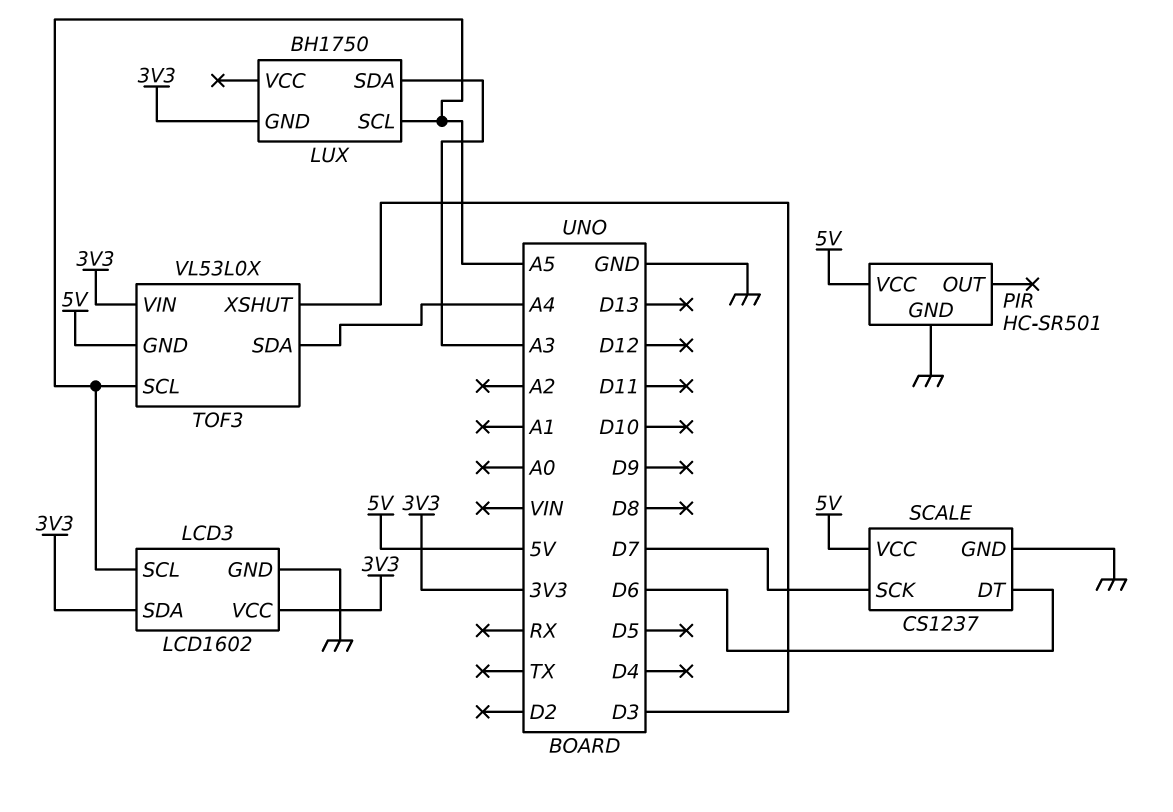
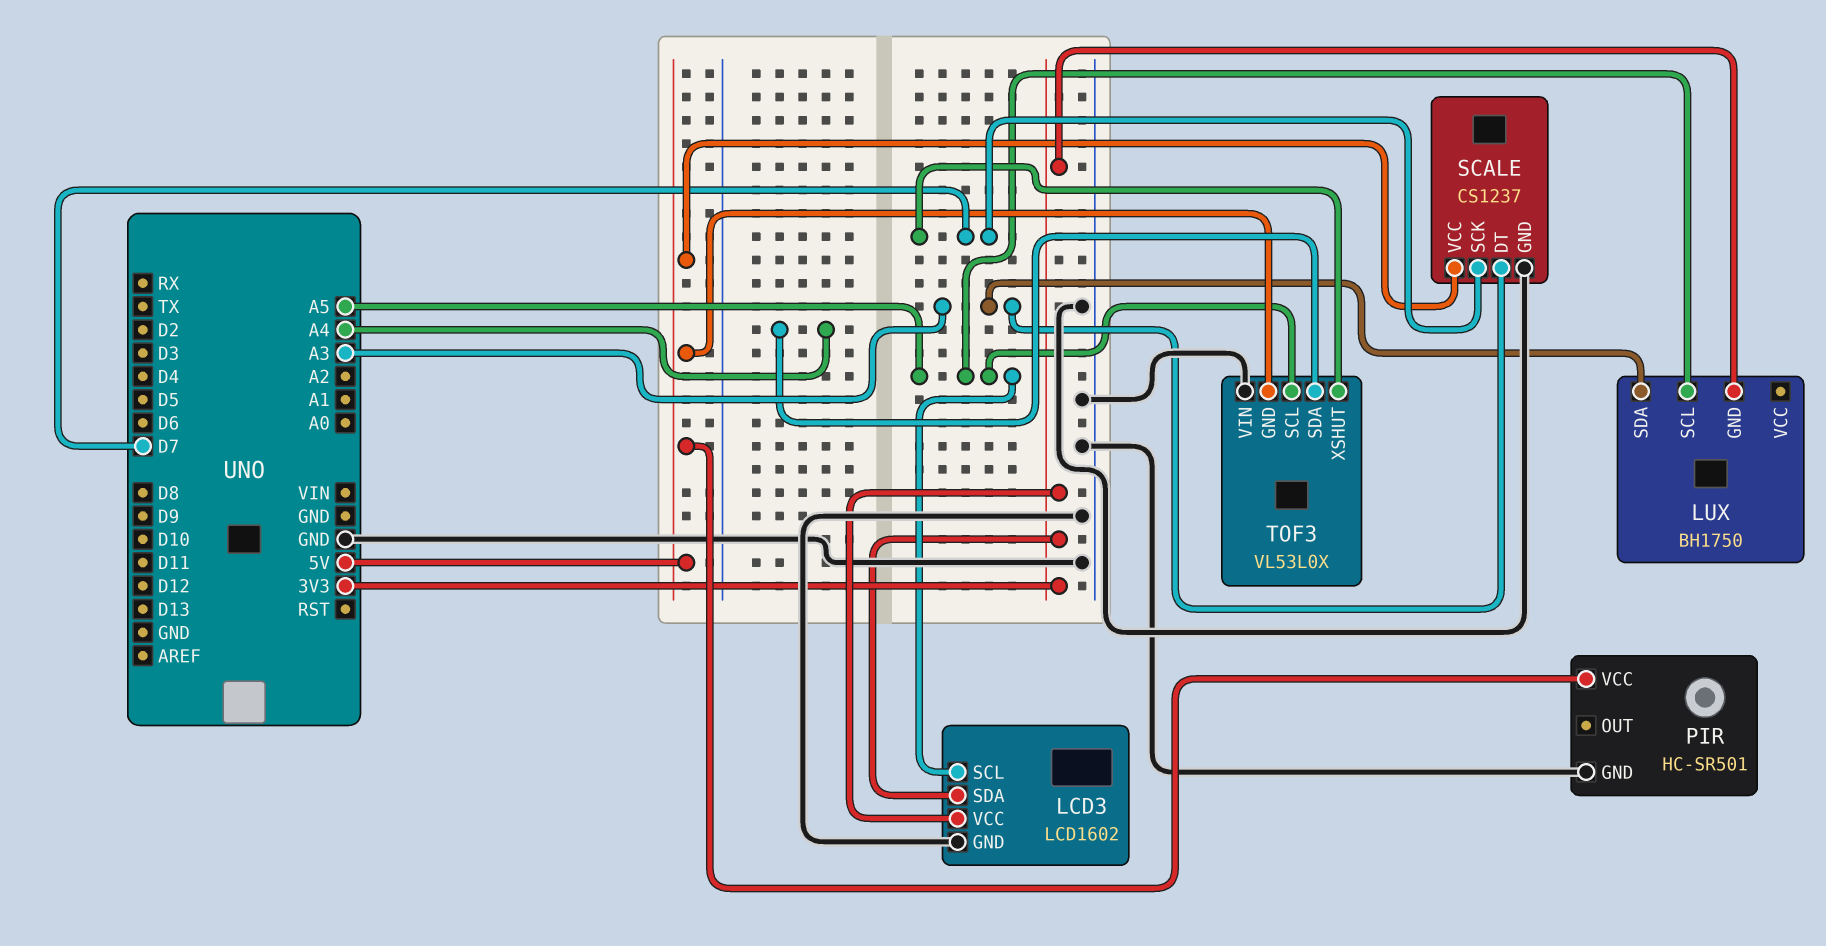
SCALE pin DT: D6 -> A3
TOF3 pin VIN: 3V3 -> GND
TOF3 pin XSHUT: D3 -> D7

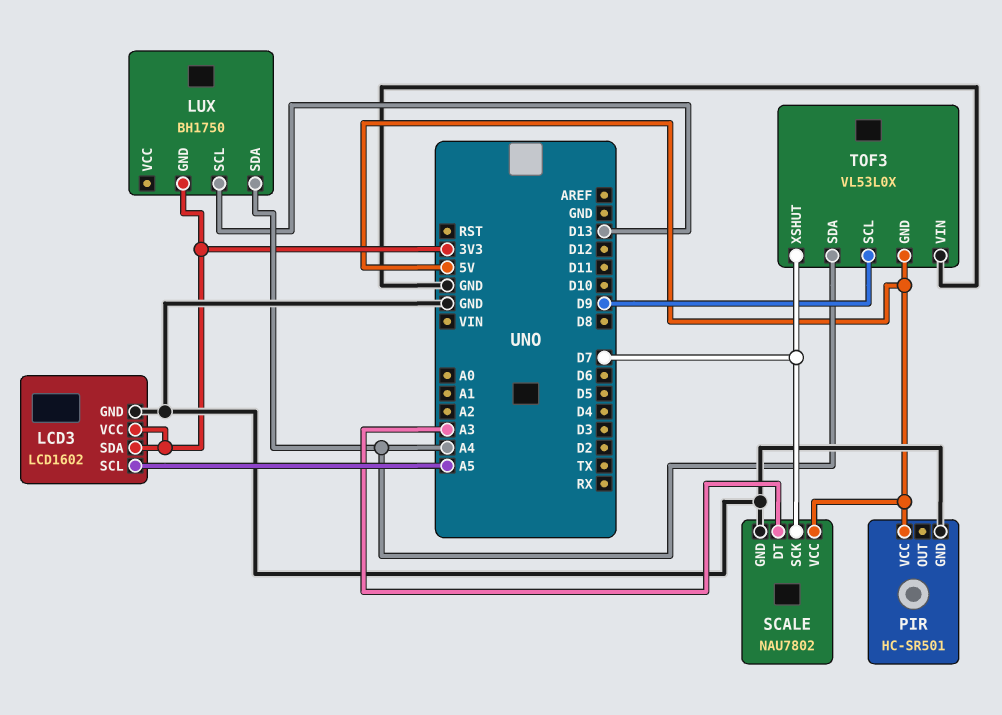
LUX pin SCL: A5 -> D13
LUX pin SDA: A3 -> A4
SCALE: CS1237 -> NAU7802
TOF3 pin SCL: A5 -> D9

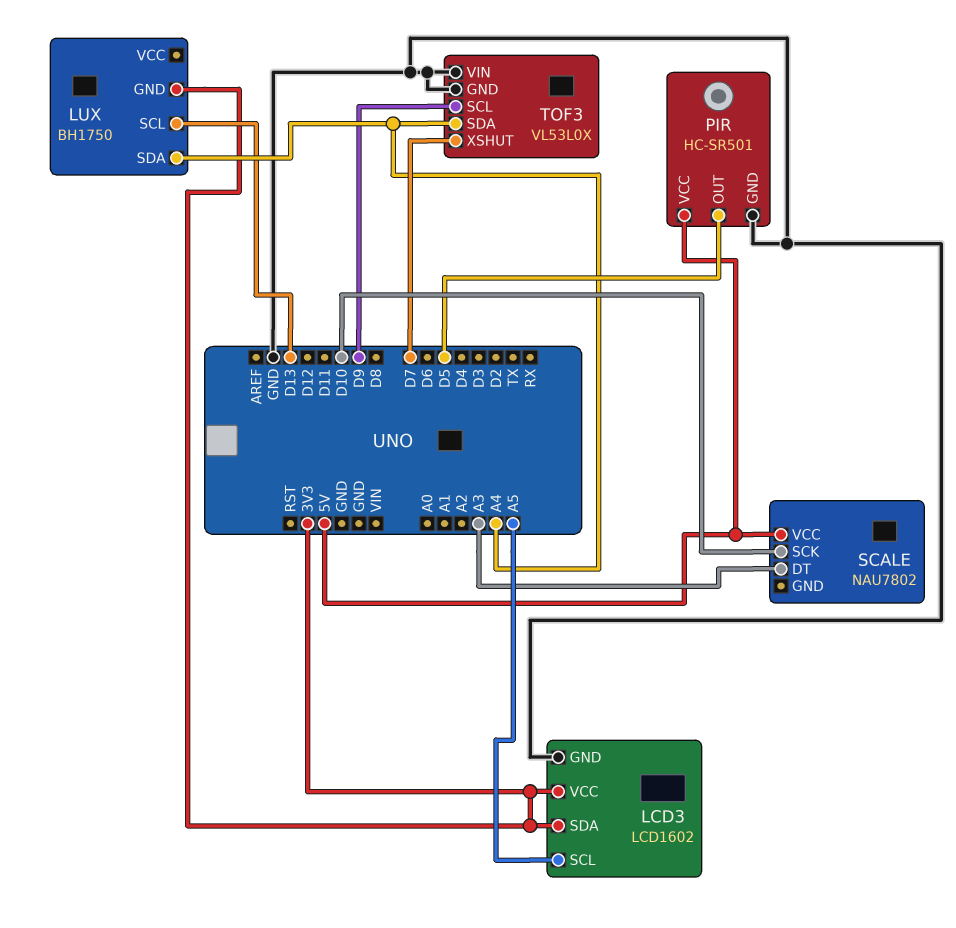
PIR pin OUT: none -> D5
SCALE pin GND: GND -> none
SCALE pin SCK: D7 -> D10
TOF3 pin GND: 5V -> GND

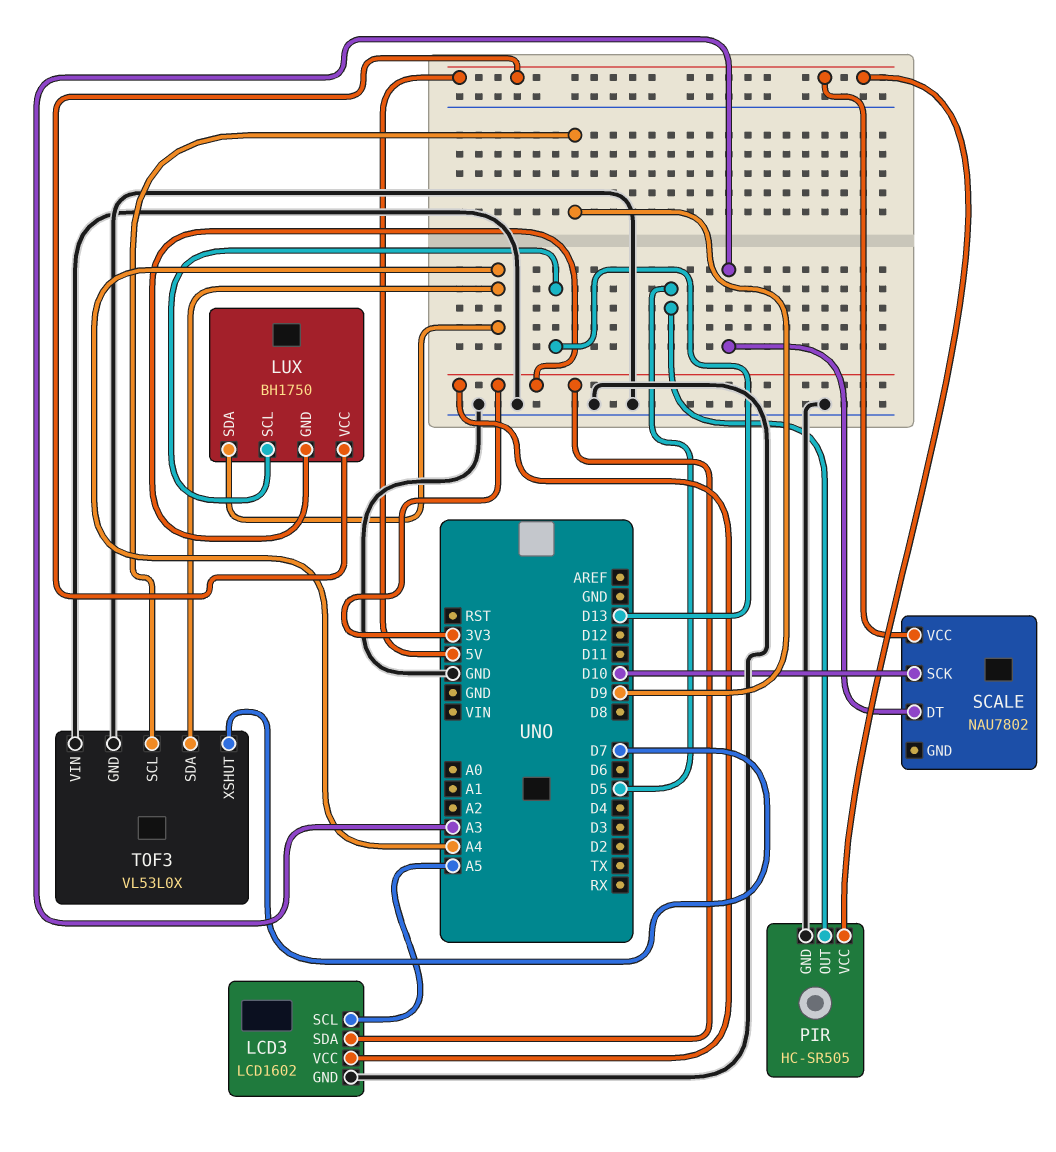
LUX pin VCC: none -> 5V
PIR: HC-SR501 -> HC-SR505

